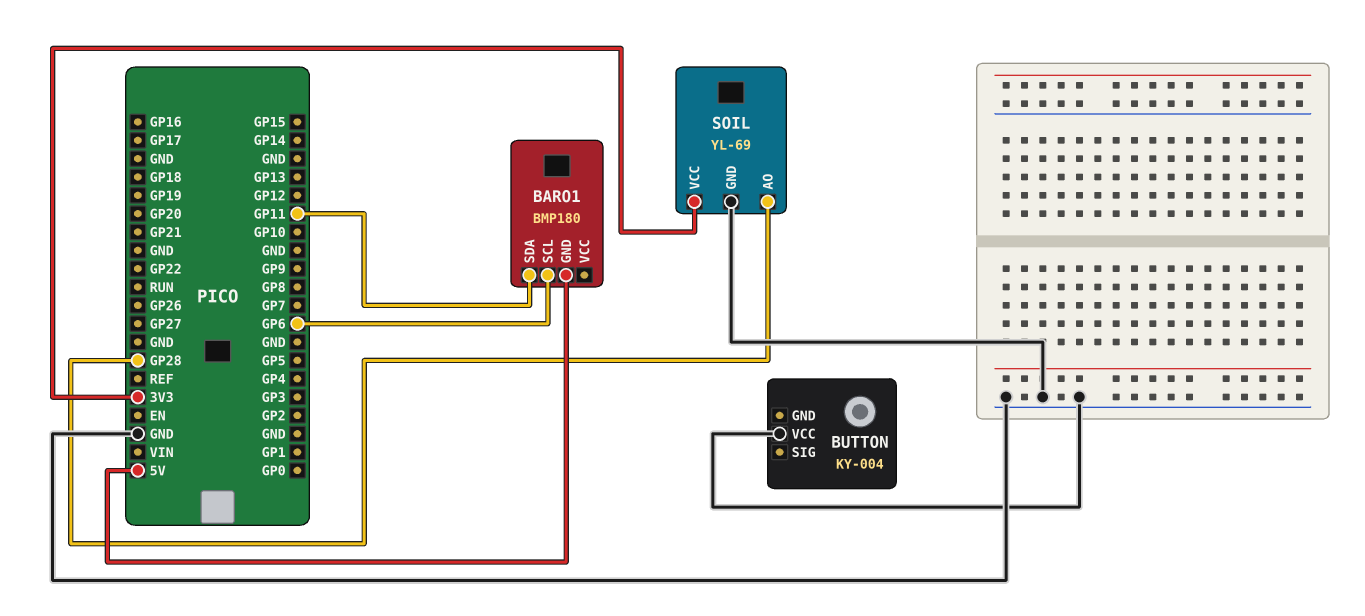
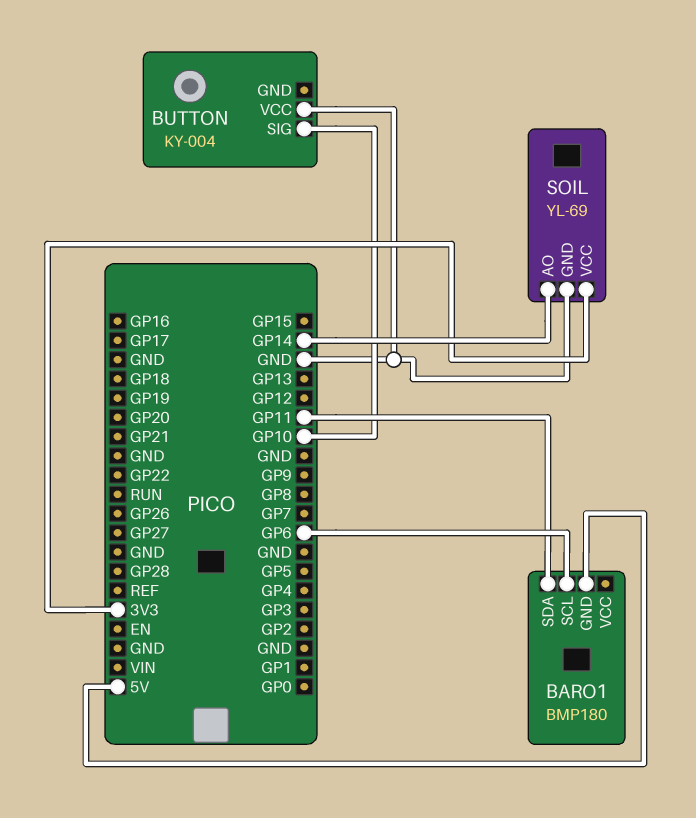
BUTTON pin SIG: none -> GP10
SOIL pin AO: GP28 -> GP14

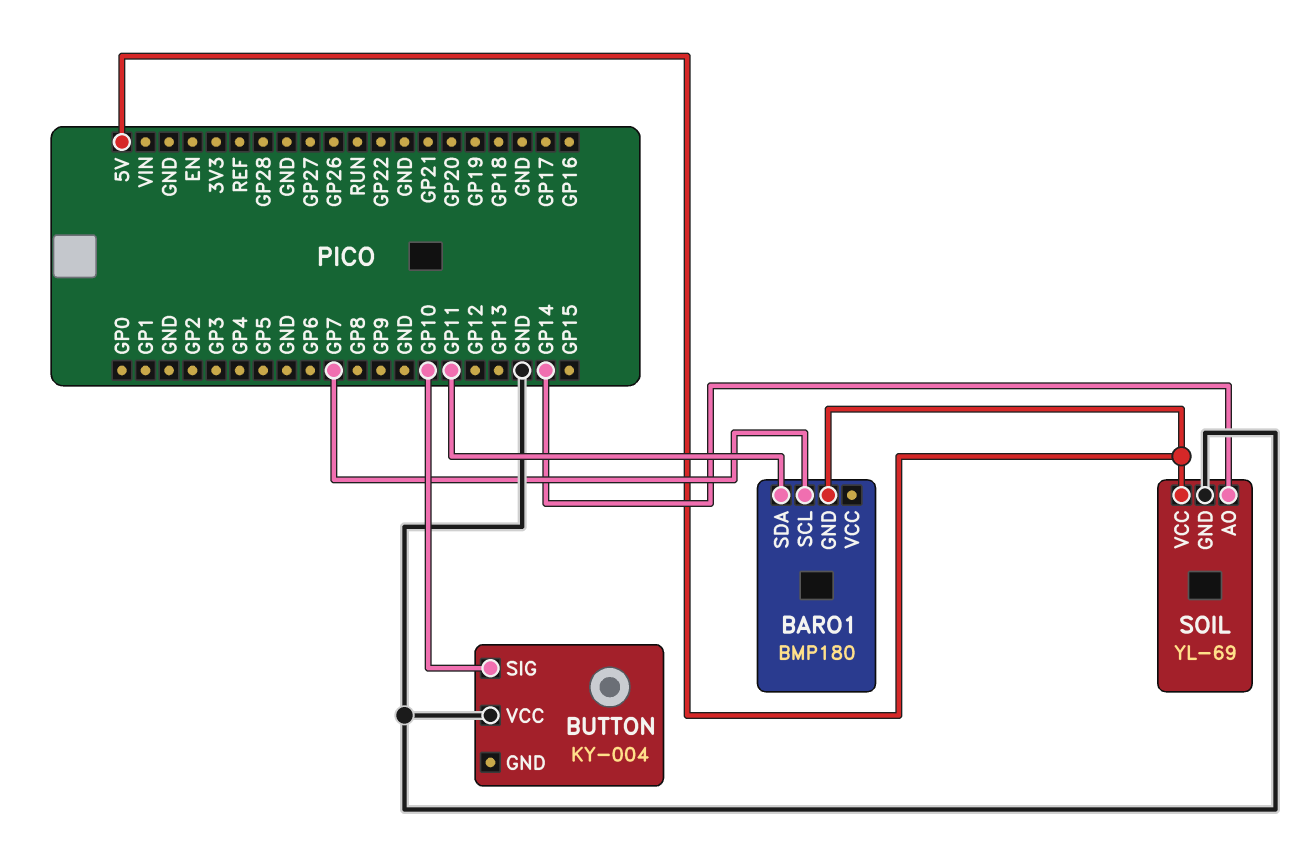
BARO1 pin SCL: GP6 -> GP7
SOIL pin VCC: 3V3 -> 5V

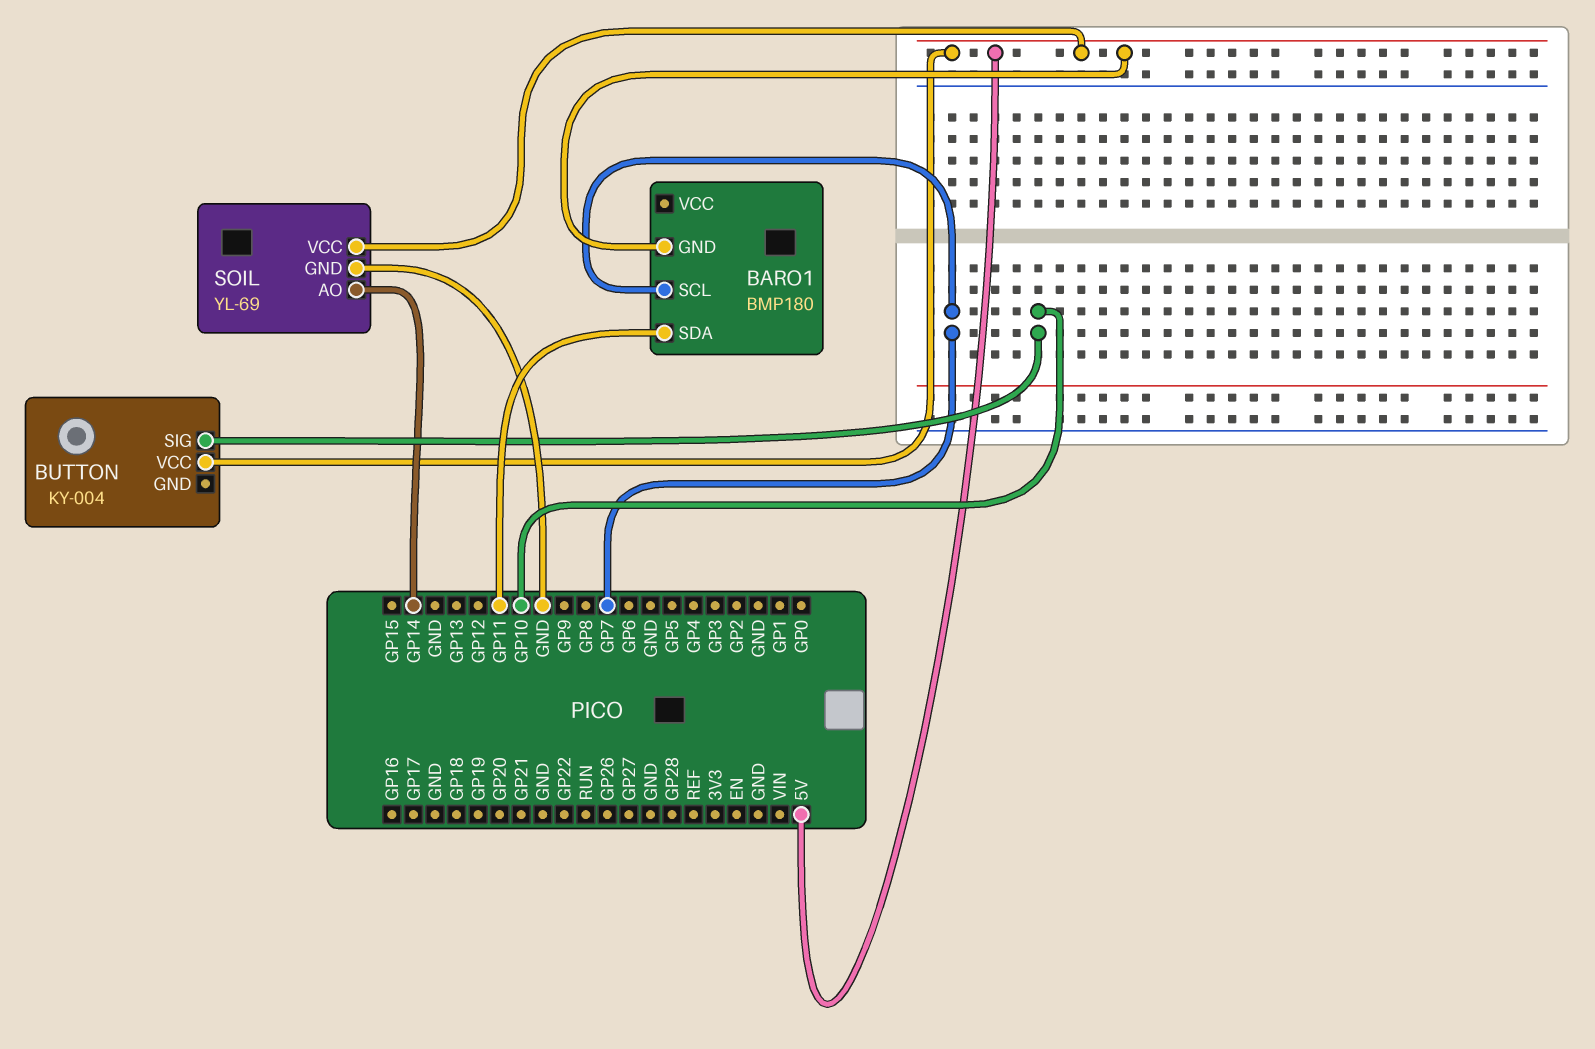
BUTTON pin VCC: GND -> 5V

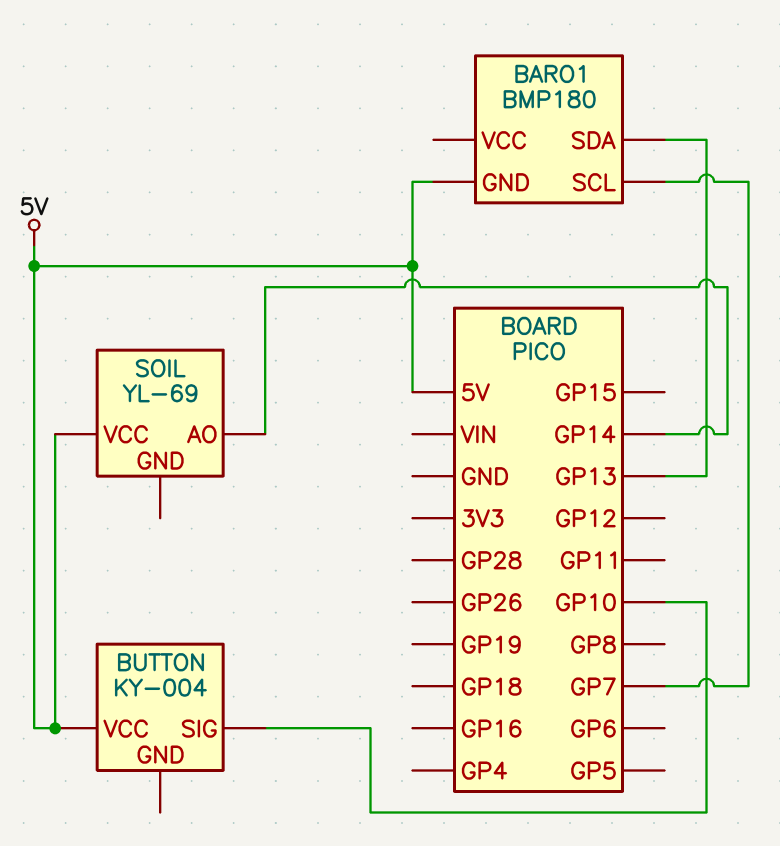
BARO1 pin SDA: GP11 -> GP13
SOIL pin GND: GND -> none

